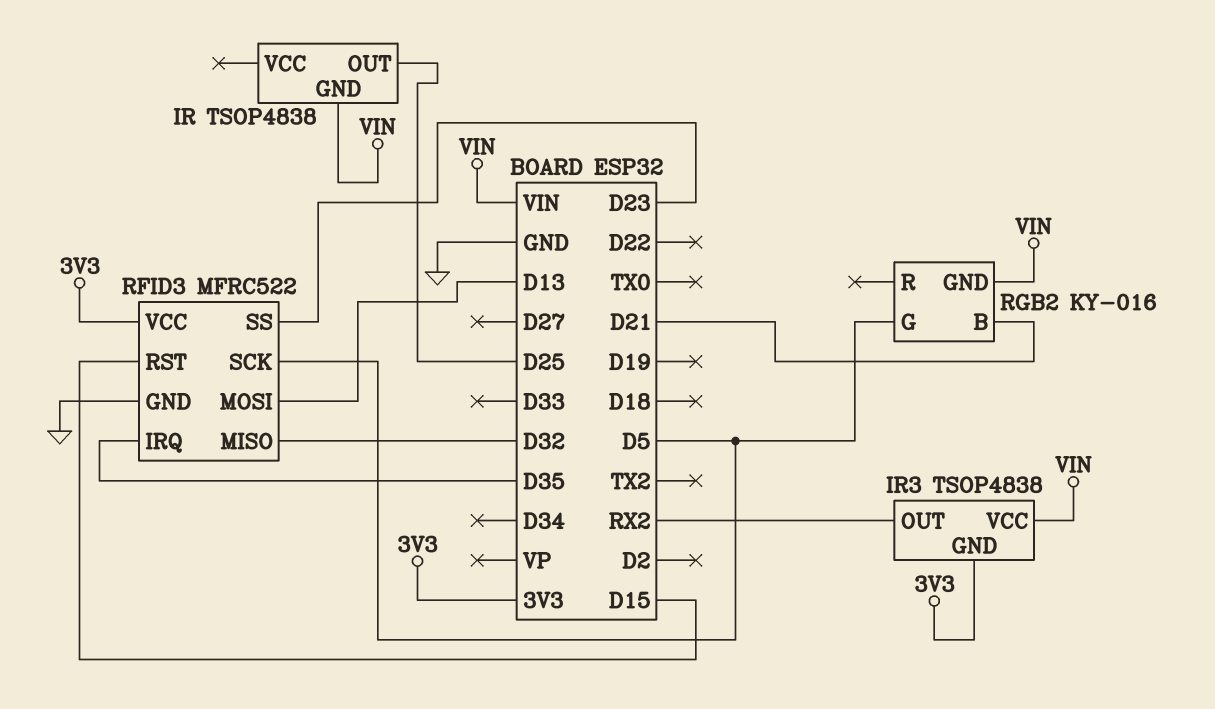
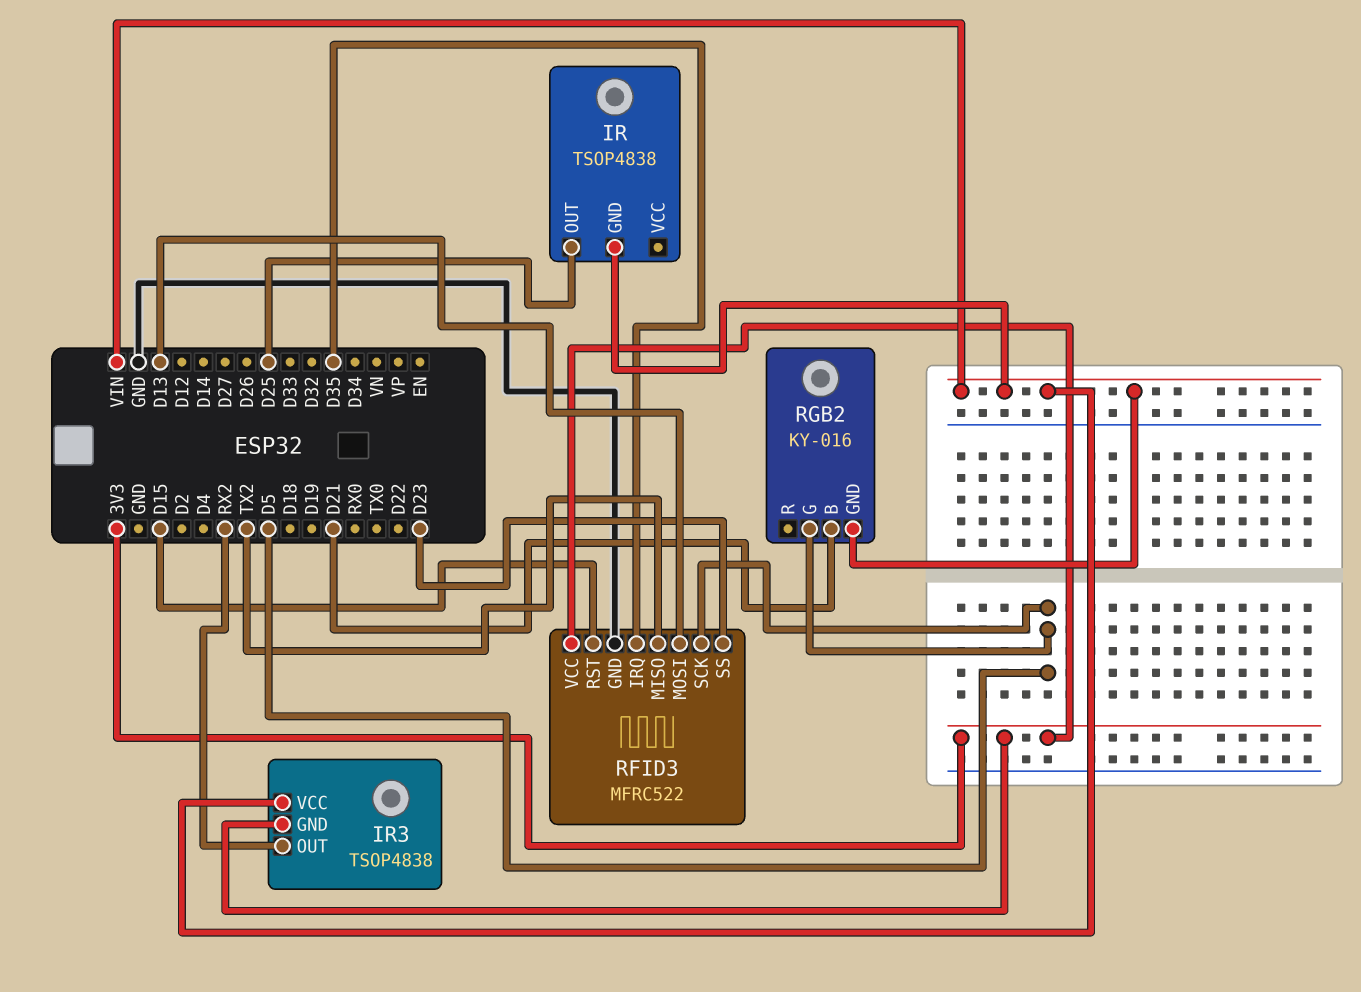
RFID3 pin MISO: D32 -> TX2

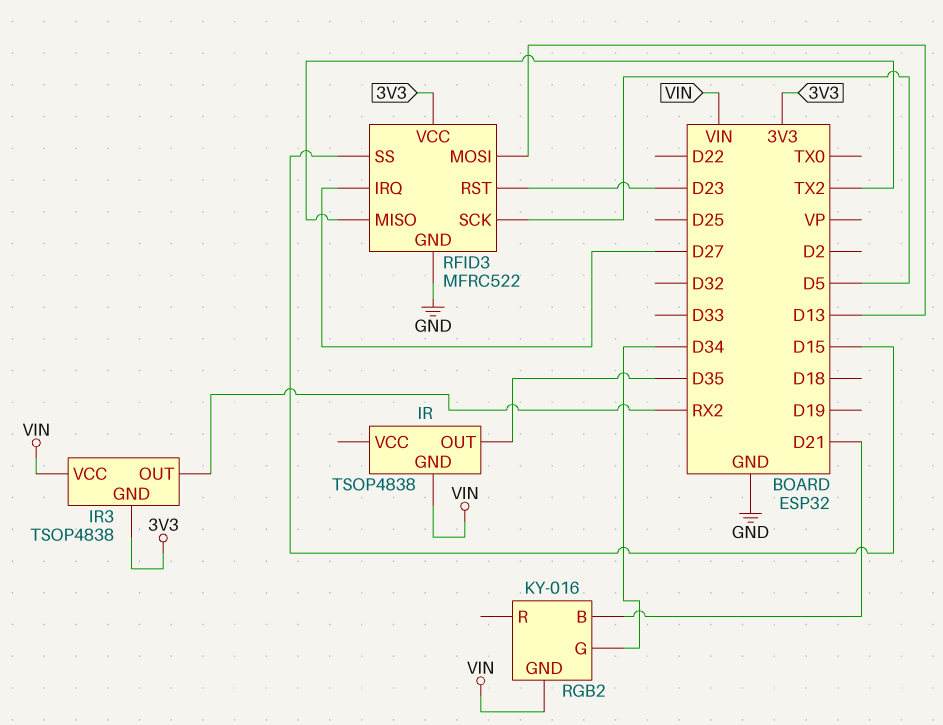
IR pin OUT: D25 -> D35
RFID3 pin IRQ: D35 -> D27
RFID3 pin RST: D15 -> D23
RFID3 pin SS: D23 -> D15
RGB2 pin G: D5 -> D34

